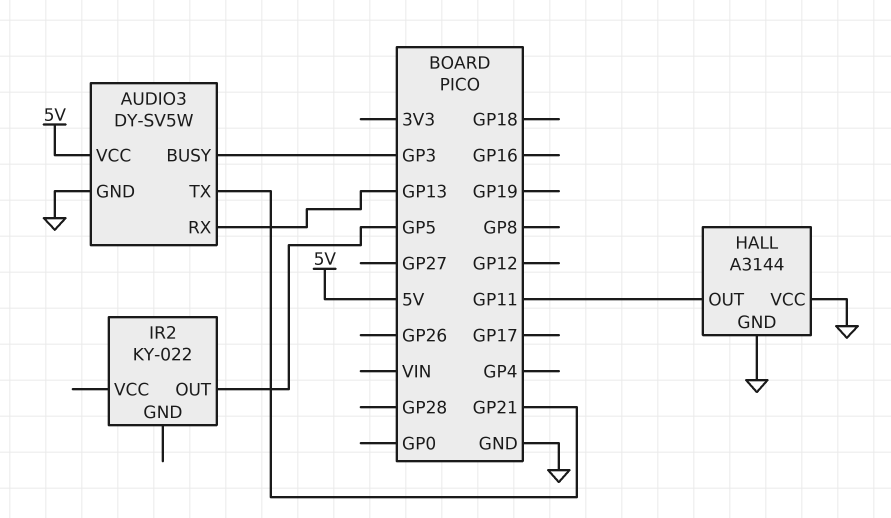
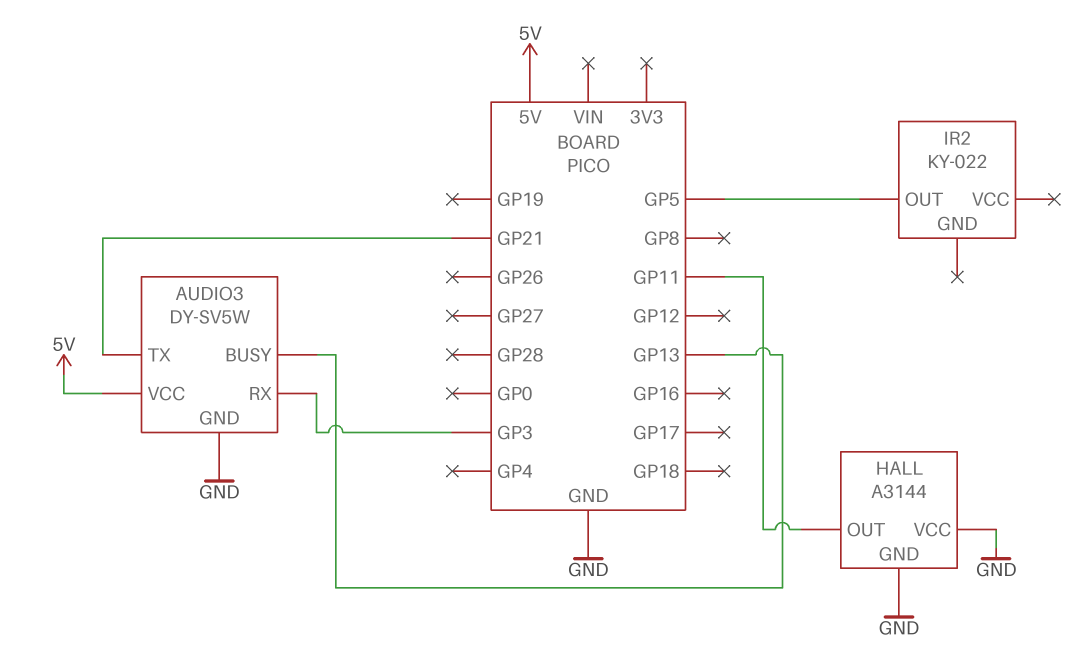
AUDIO3 pin BUSY: GP3 -> GP13
AUDIO3 pin RX: GP13 -> GP3

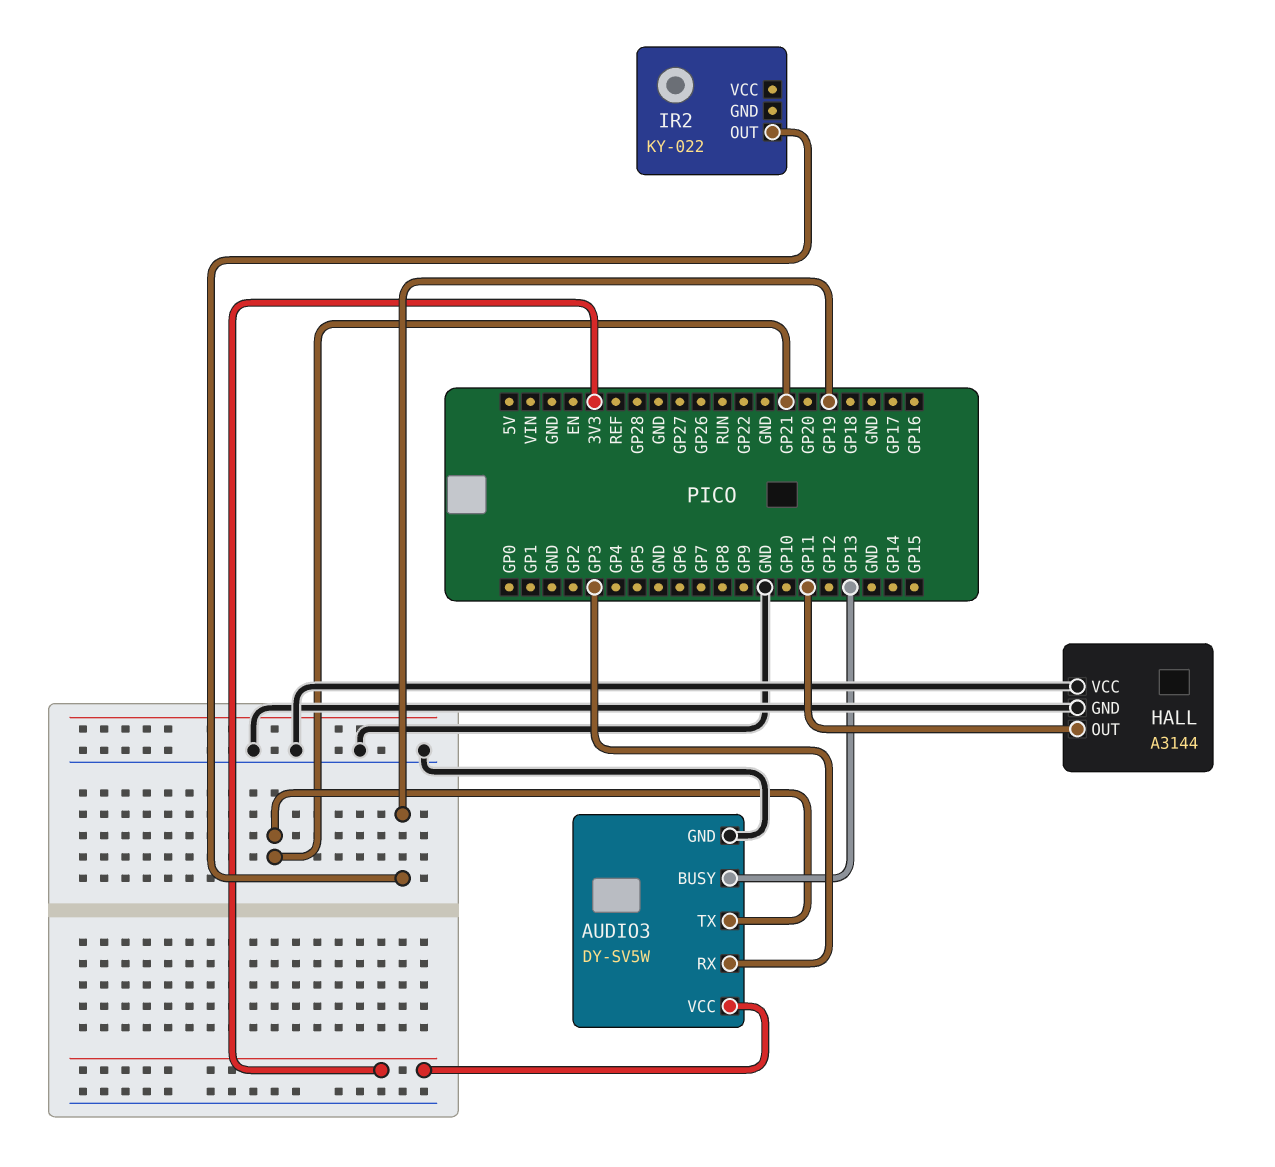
AUDIO3 pin VCC: 5V -> 3V3
IR2 pin OUT: GP5 -> GP19

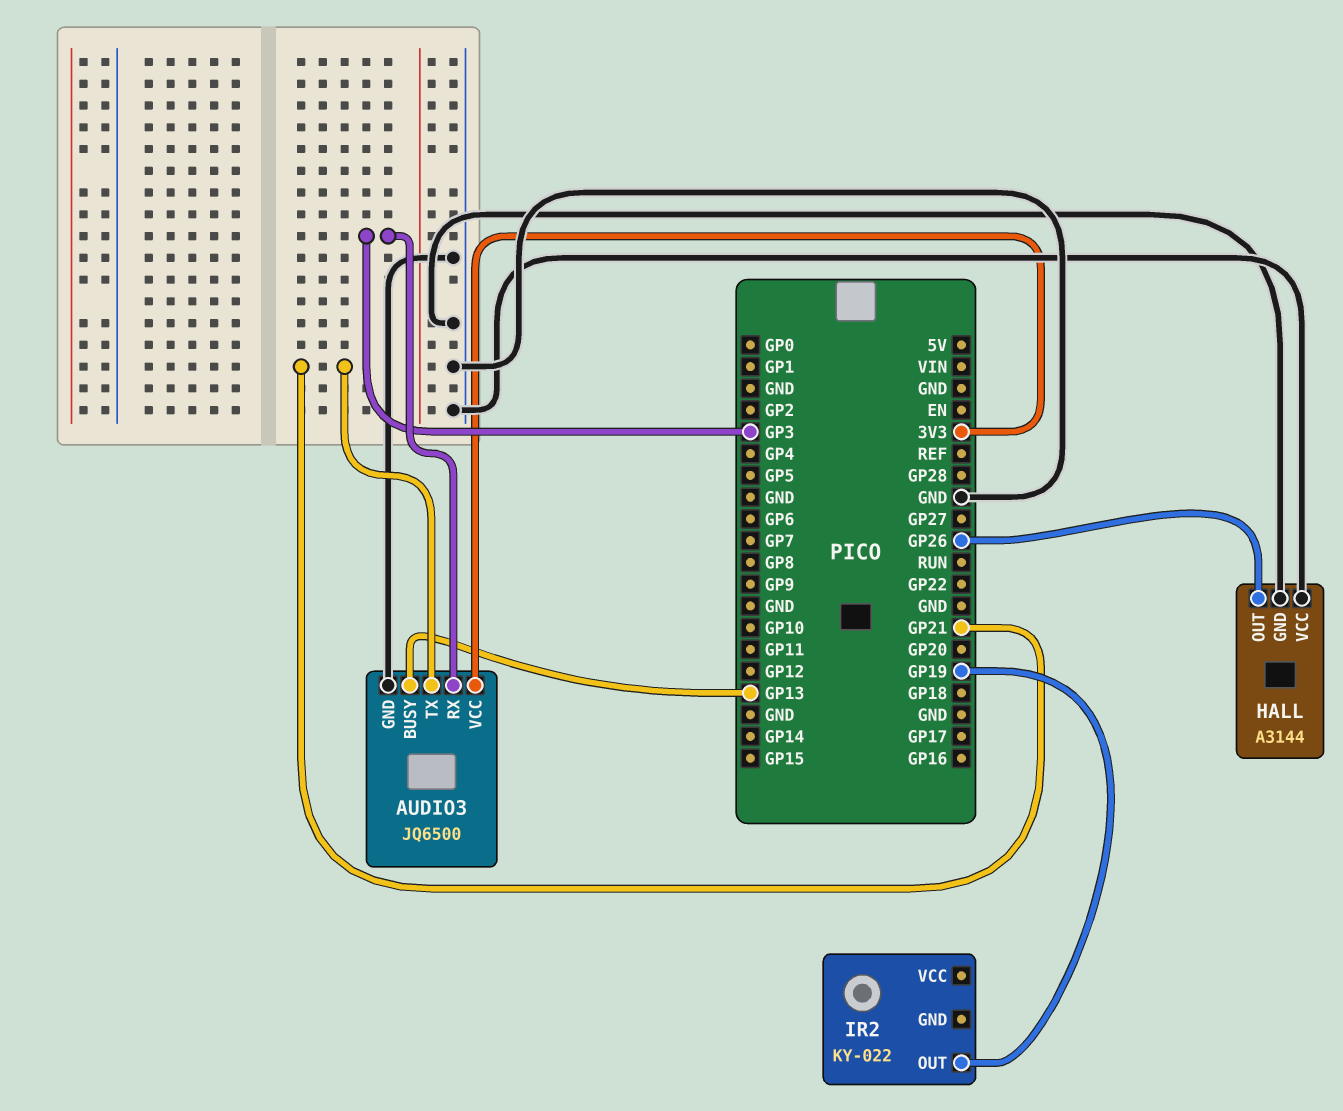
AUDIO3: DY-SV5W -> JQ6500
HALL pin OUT: GP11 -> GP26

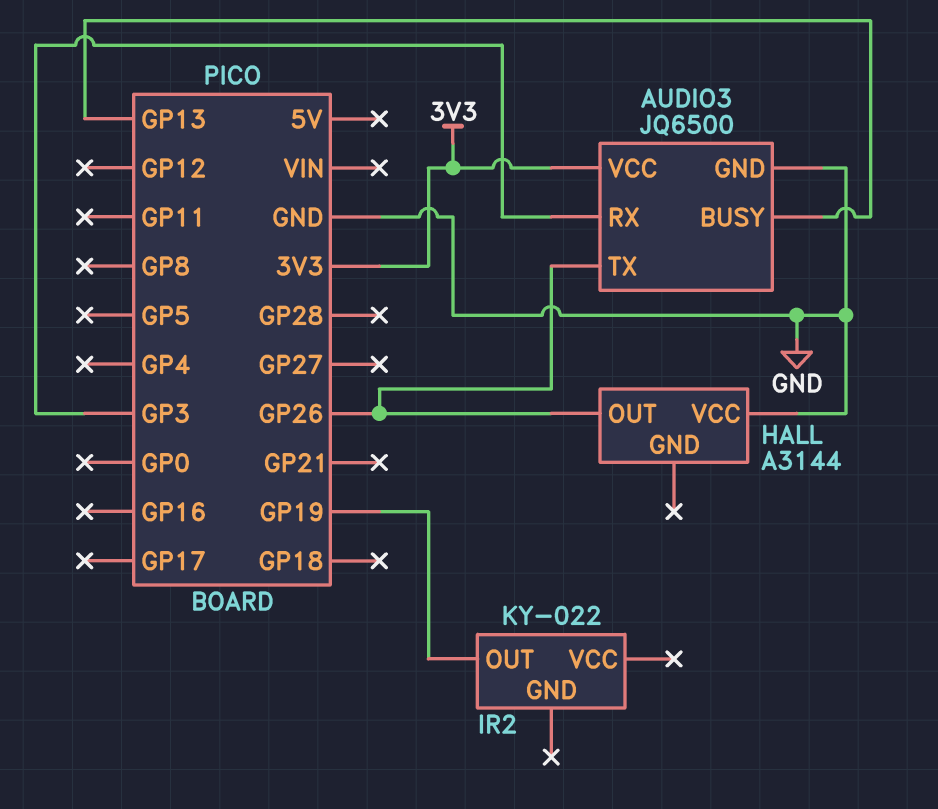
AUDIO3 pin TX: GP21 -> GP26
HALL pin GND: GND -> none

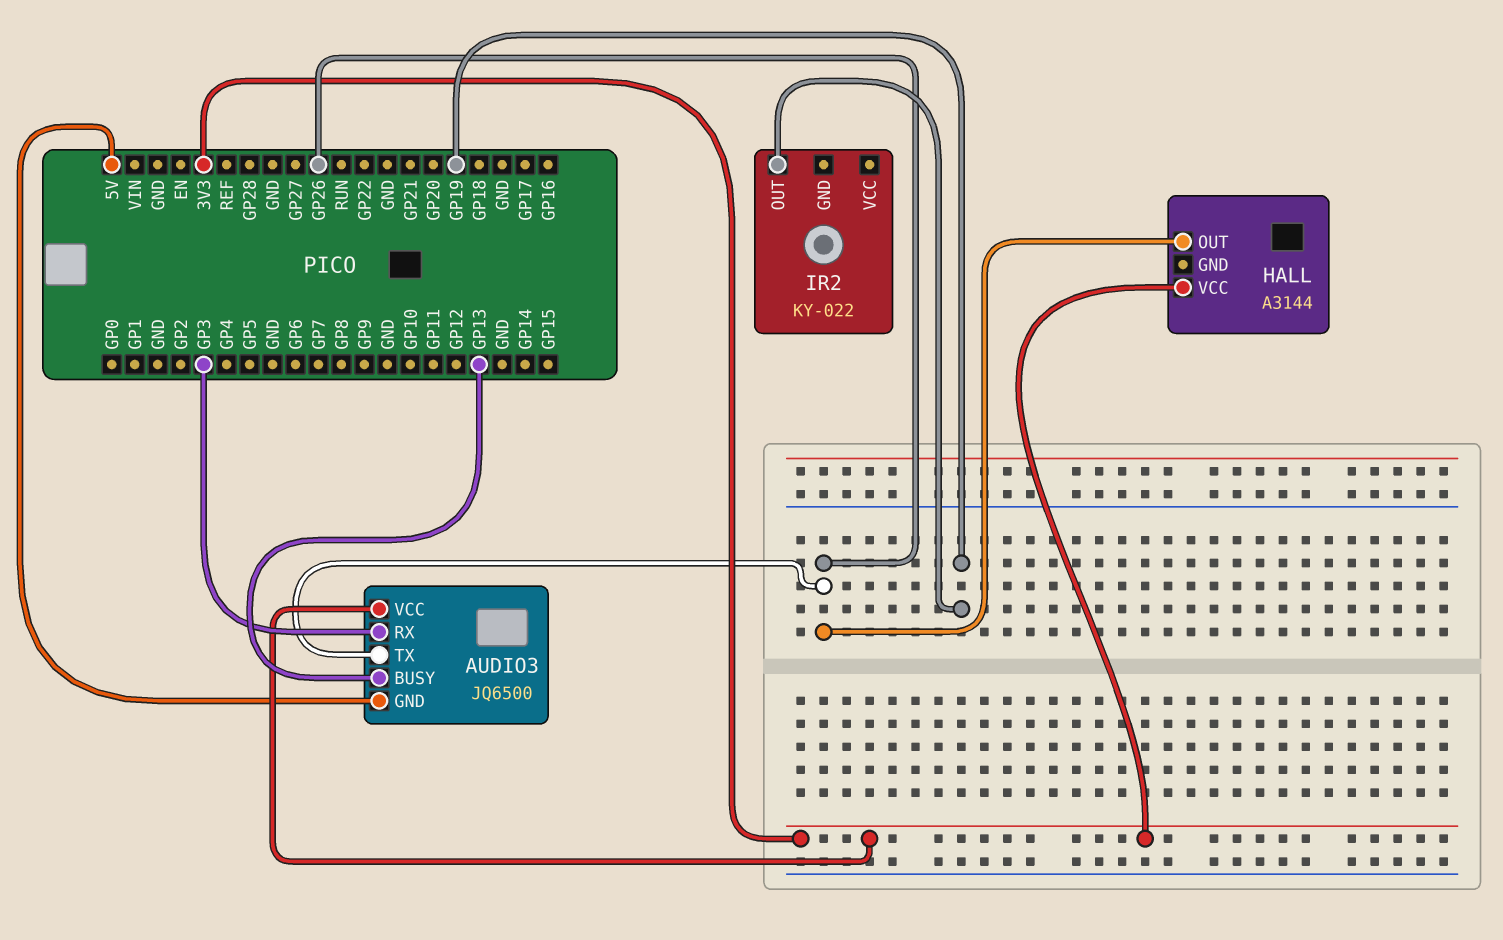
AUDIO3 pin GND: GND -> 5V
HALL pin VCC: GND -> 3V3

